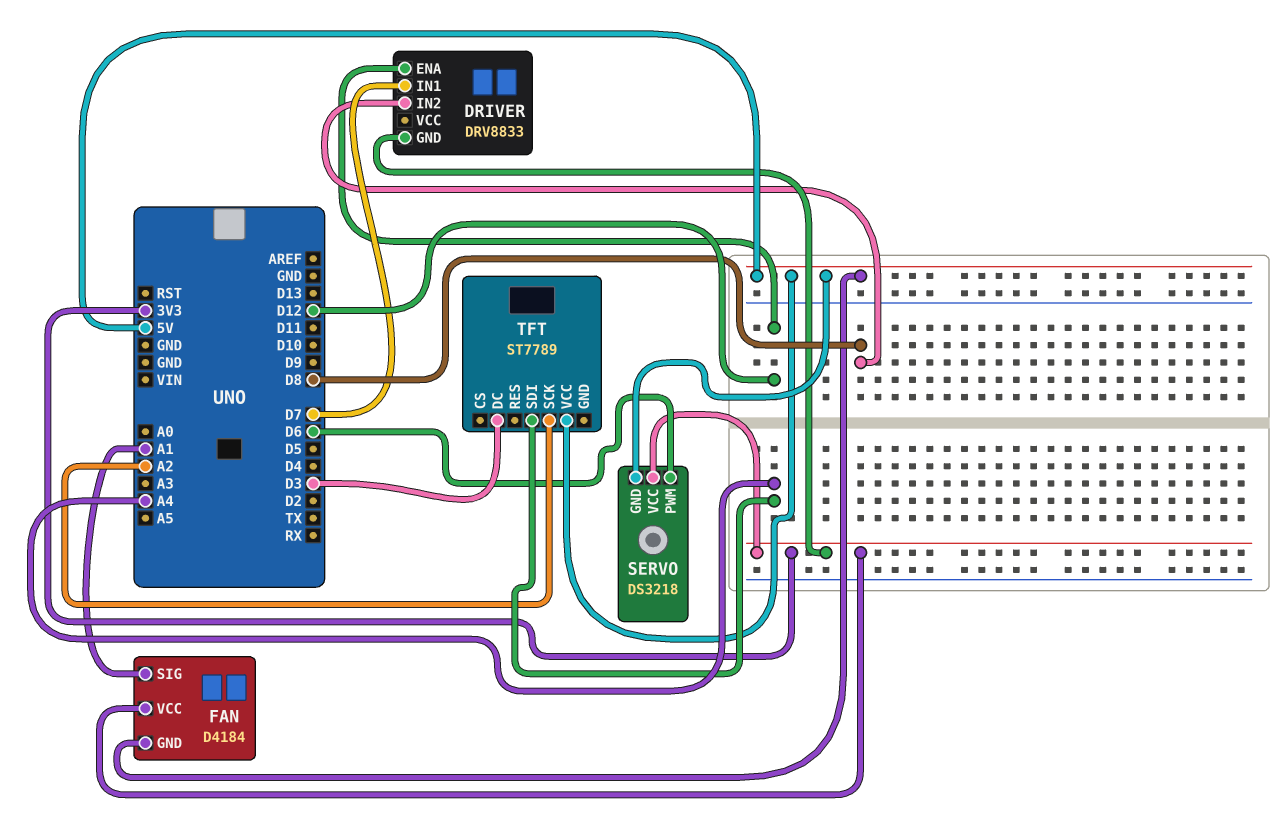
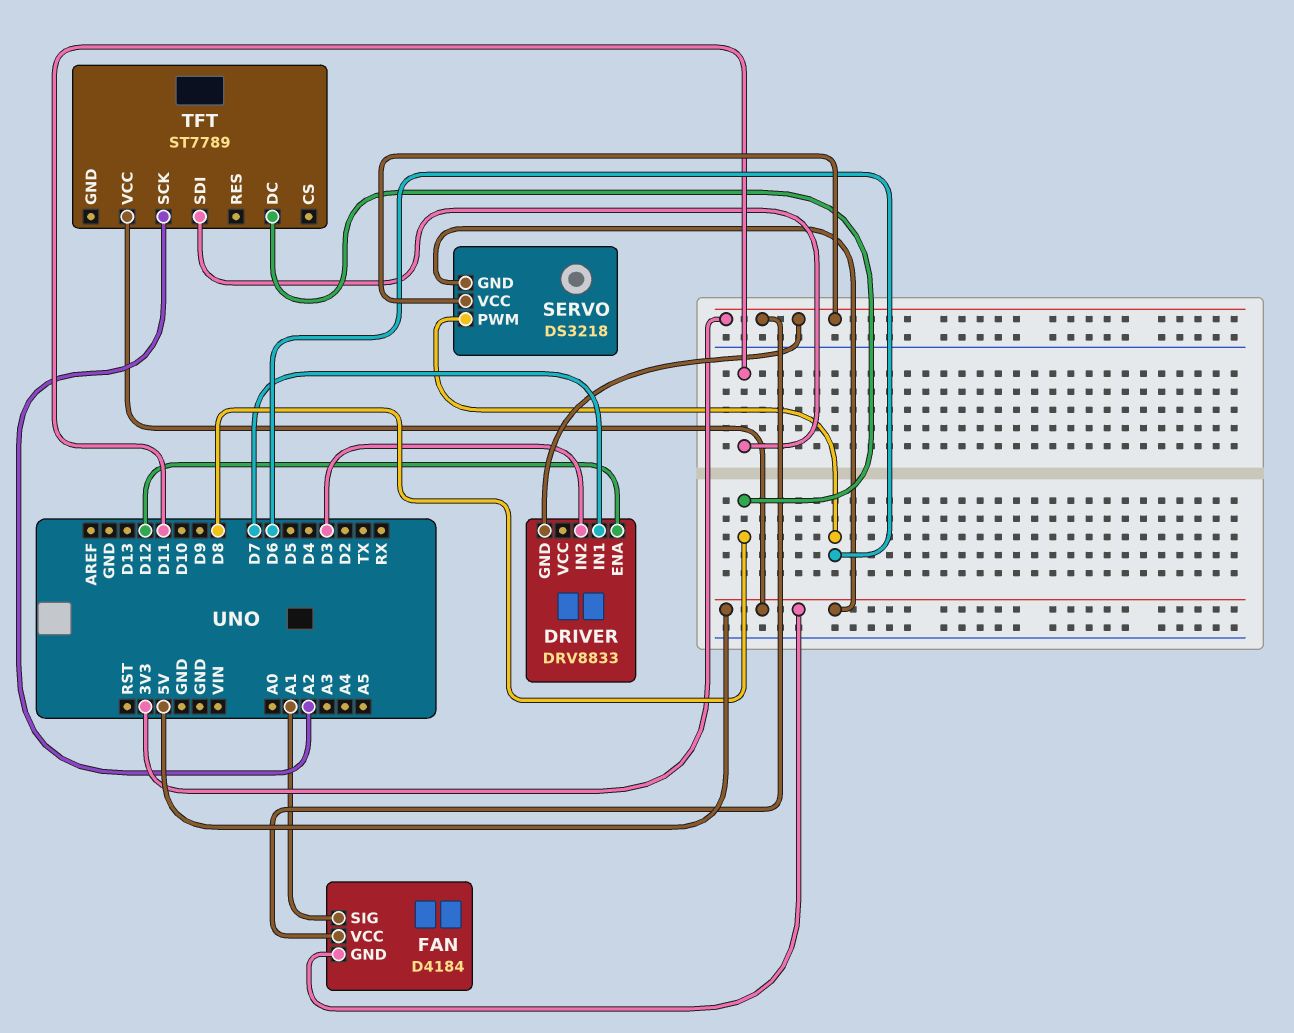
DRIVER pin IN2: D8 -> D3
TFT pin DC: D3 -> D8
TFT pin SDI: A4 -> D11

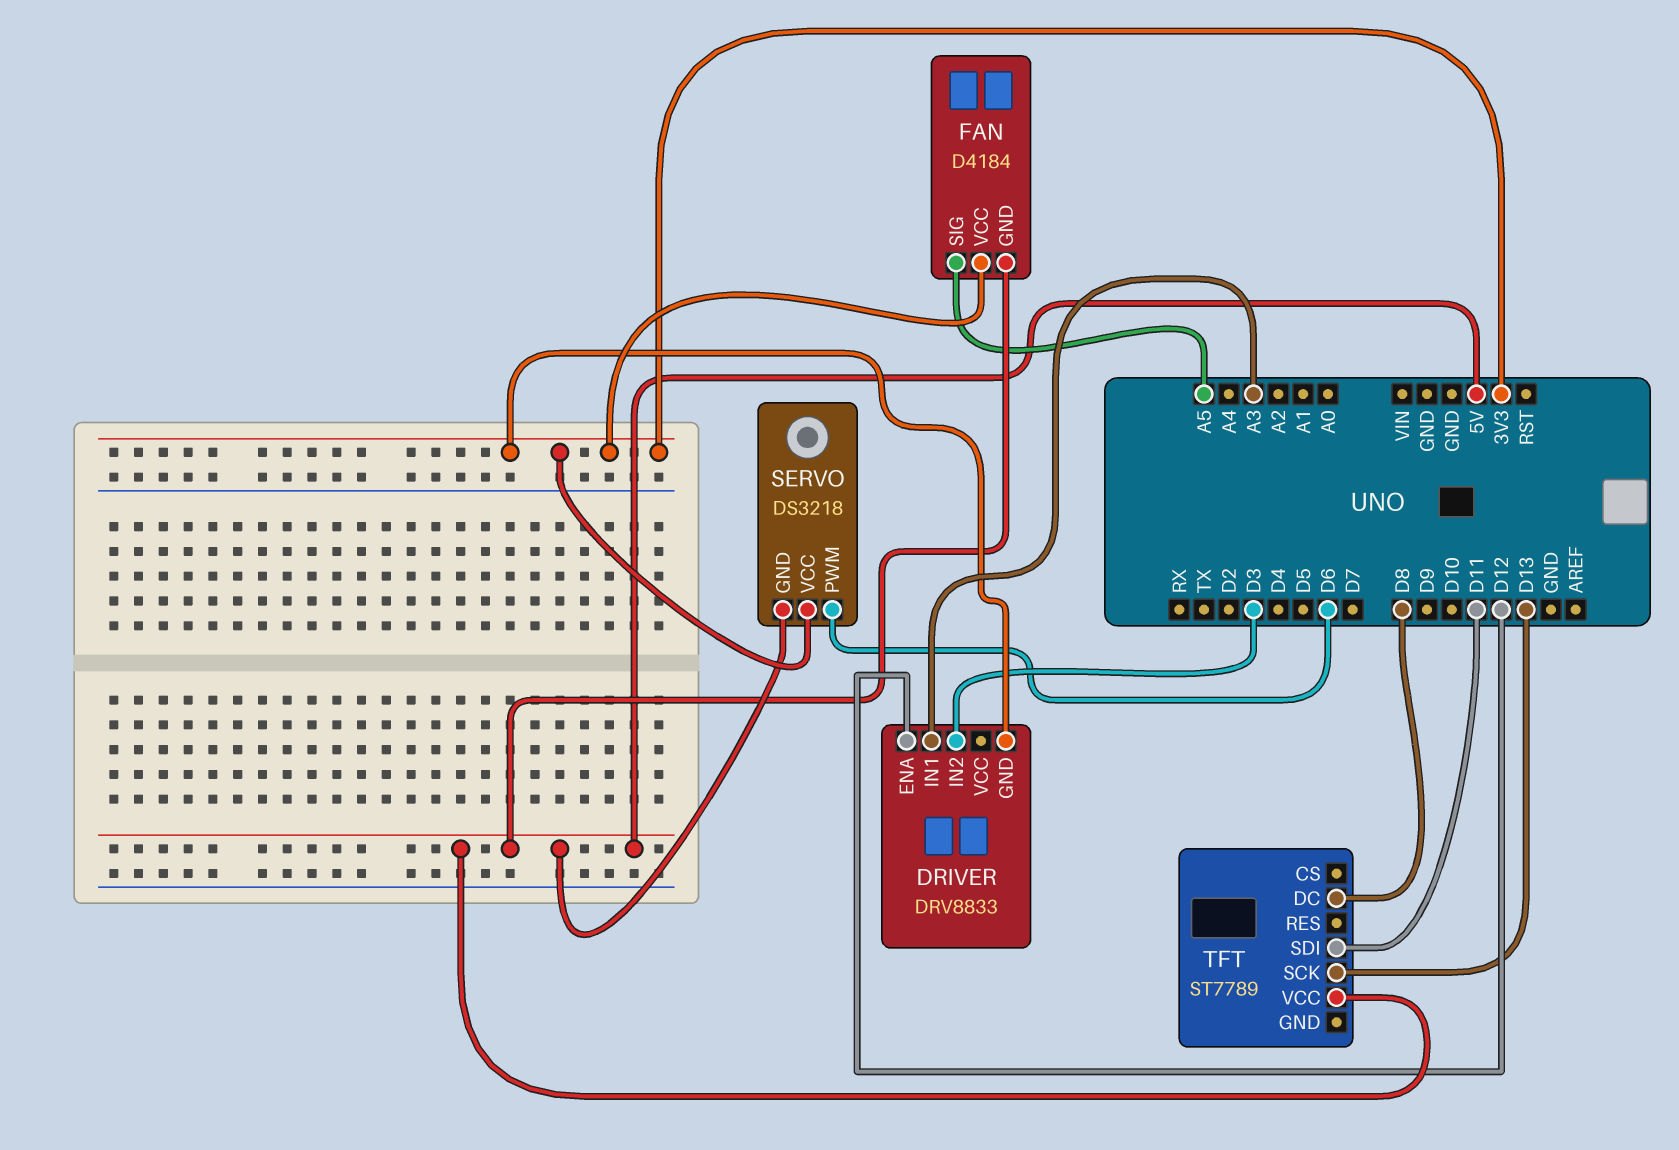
DRIVER pin IN1: D7 -> A3
FAN pin SIG: A1 -> A5
TFT pin SCK: A2 -> D13

